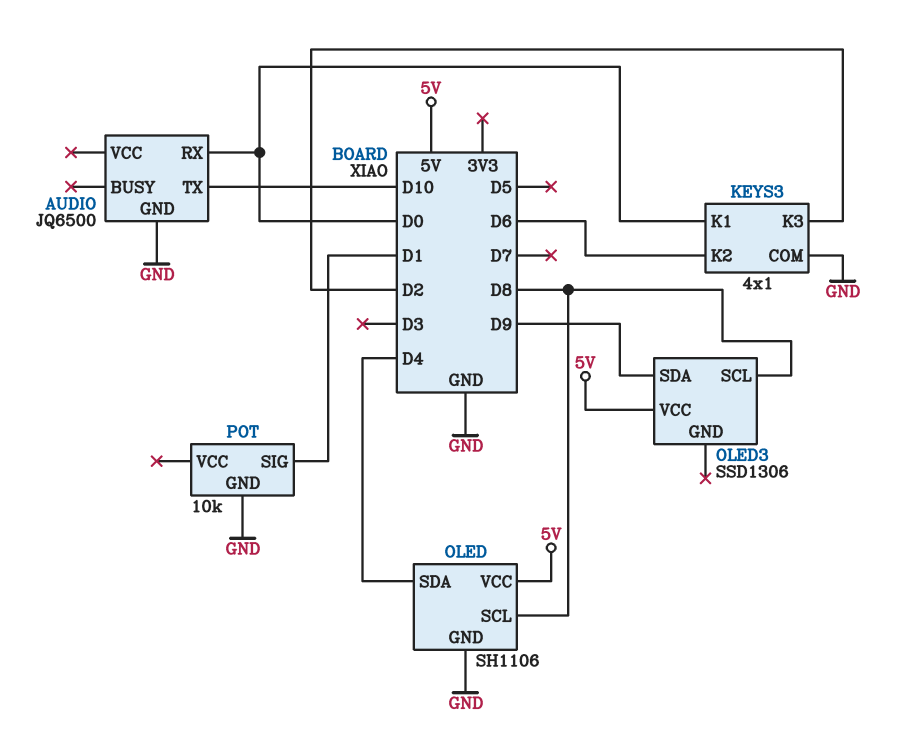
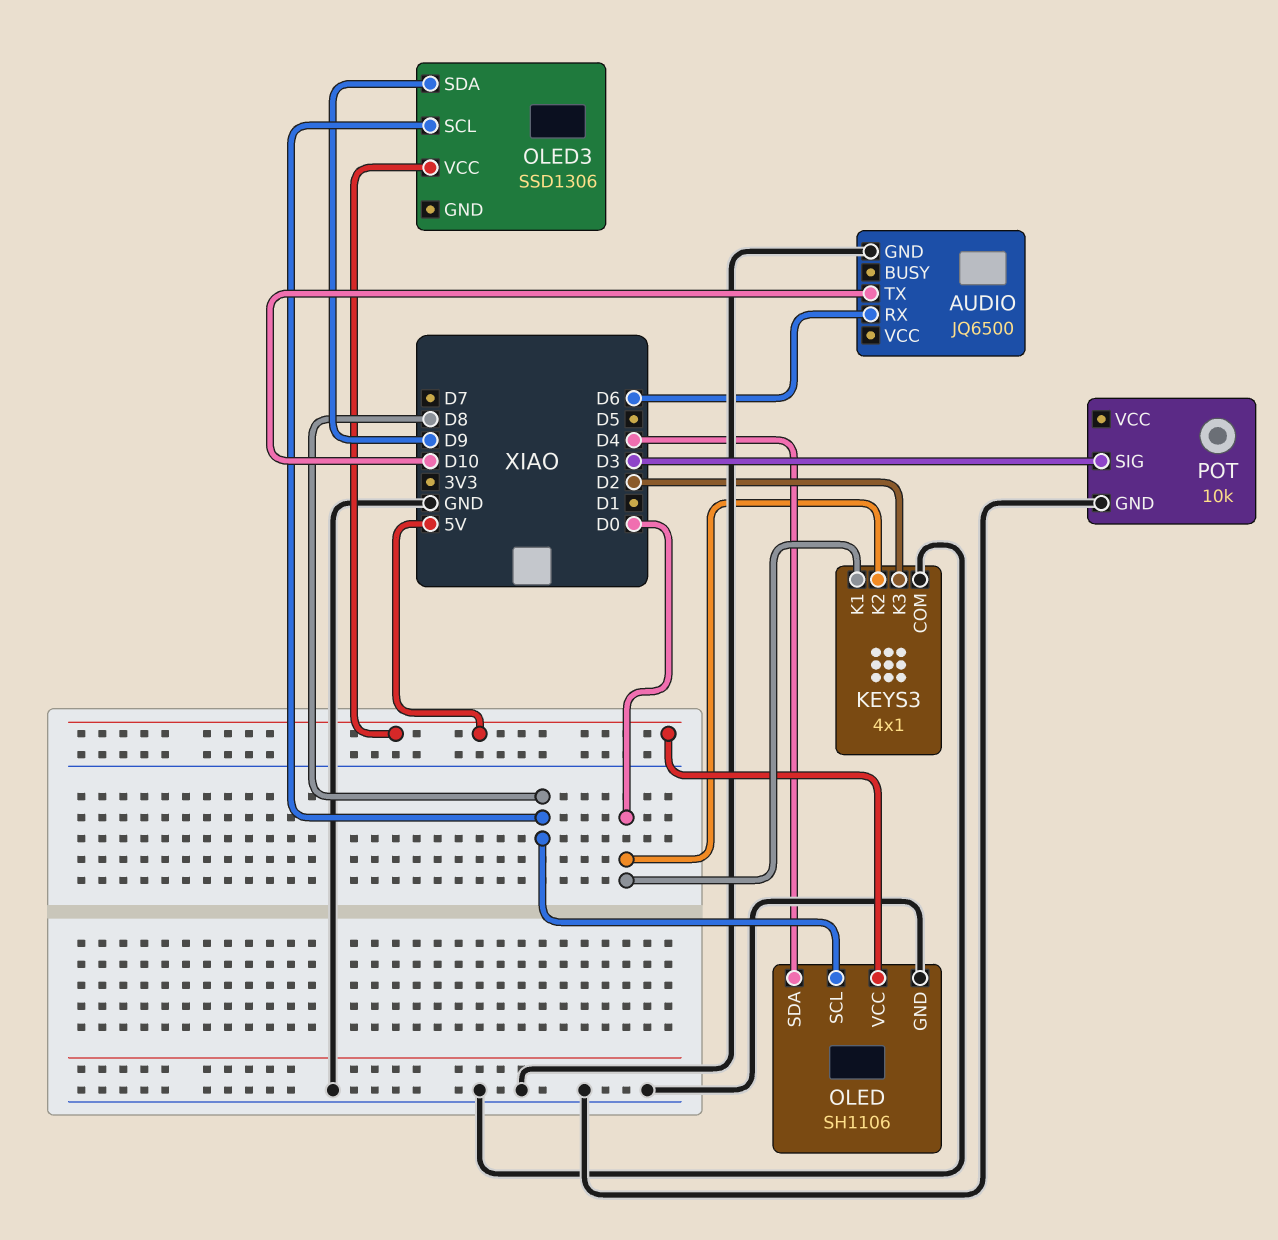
AUDIO pin RX: D0 -> D6
KEYS3 pin K2: D6 -> D0
POT pin SIG: D1 -> D3

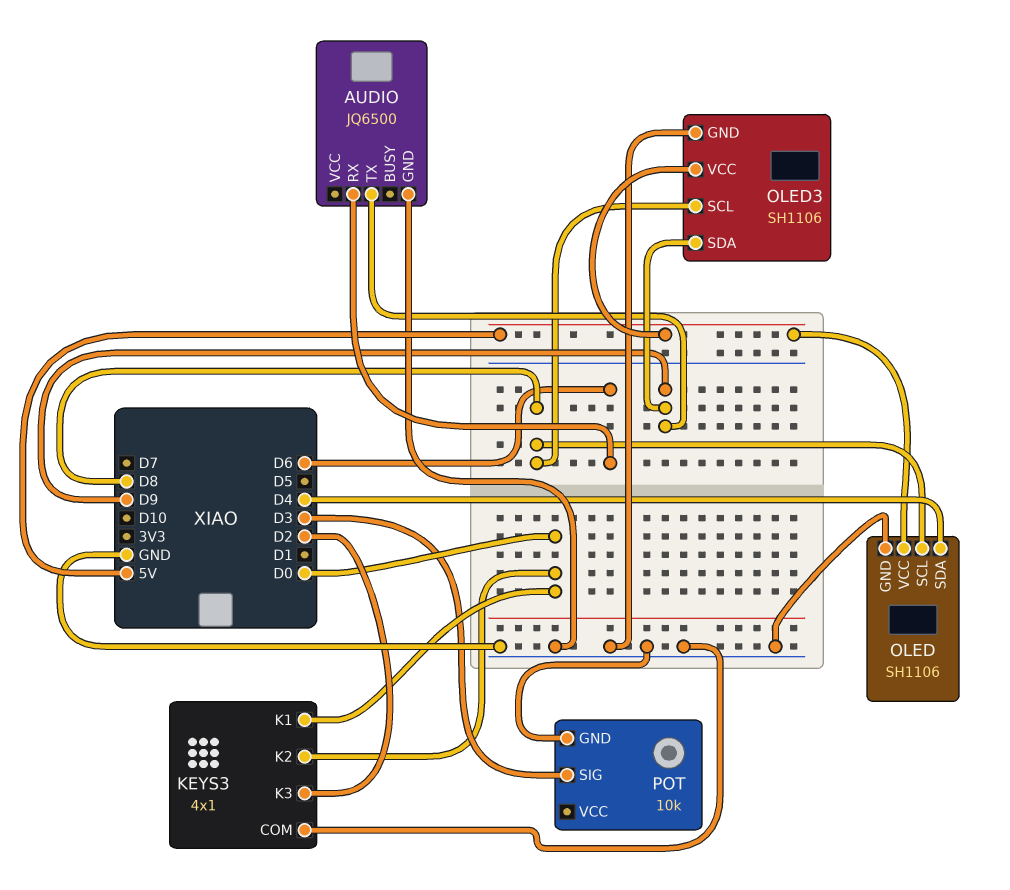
AUDIO pin TX: D10 -> D9
OLED3: SSD1306 -> SH1106
OLED3 pin GND: none -> GND

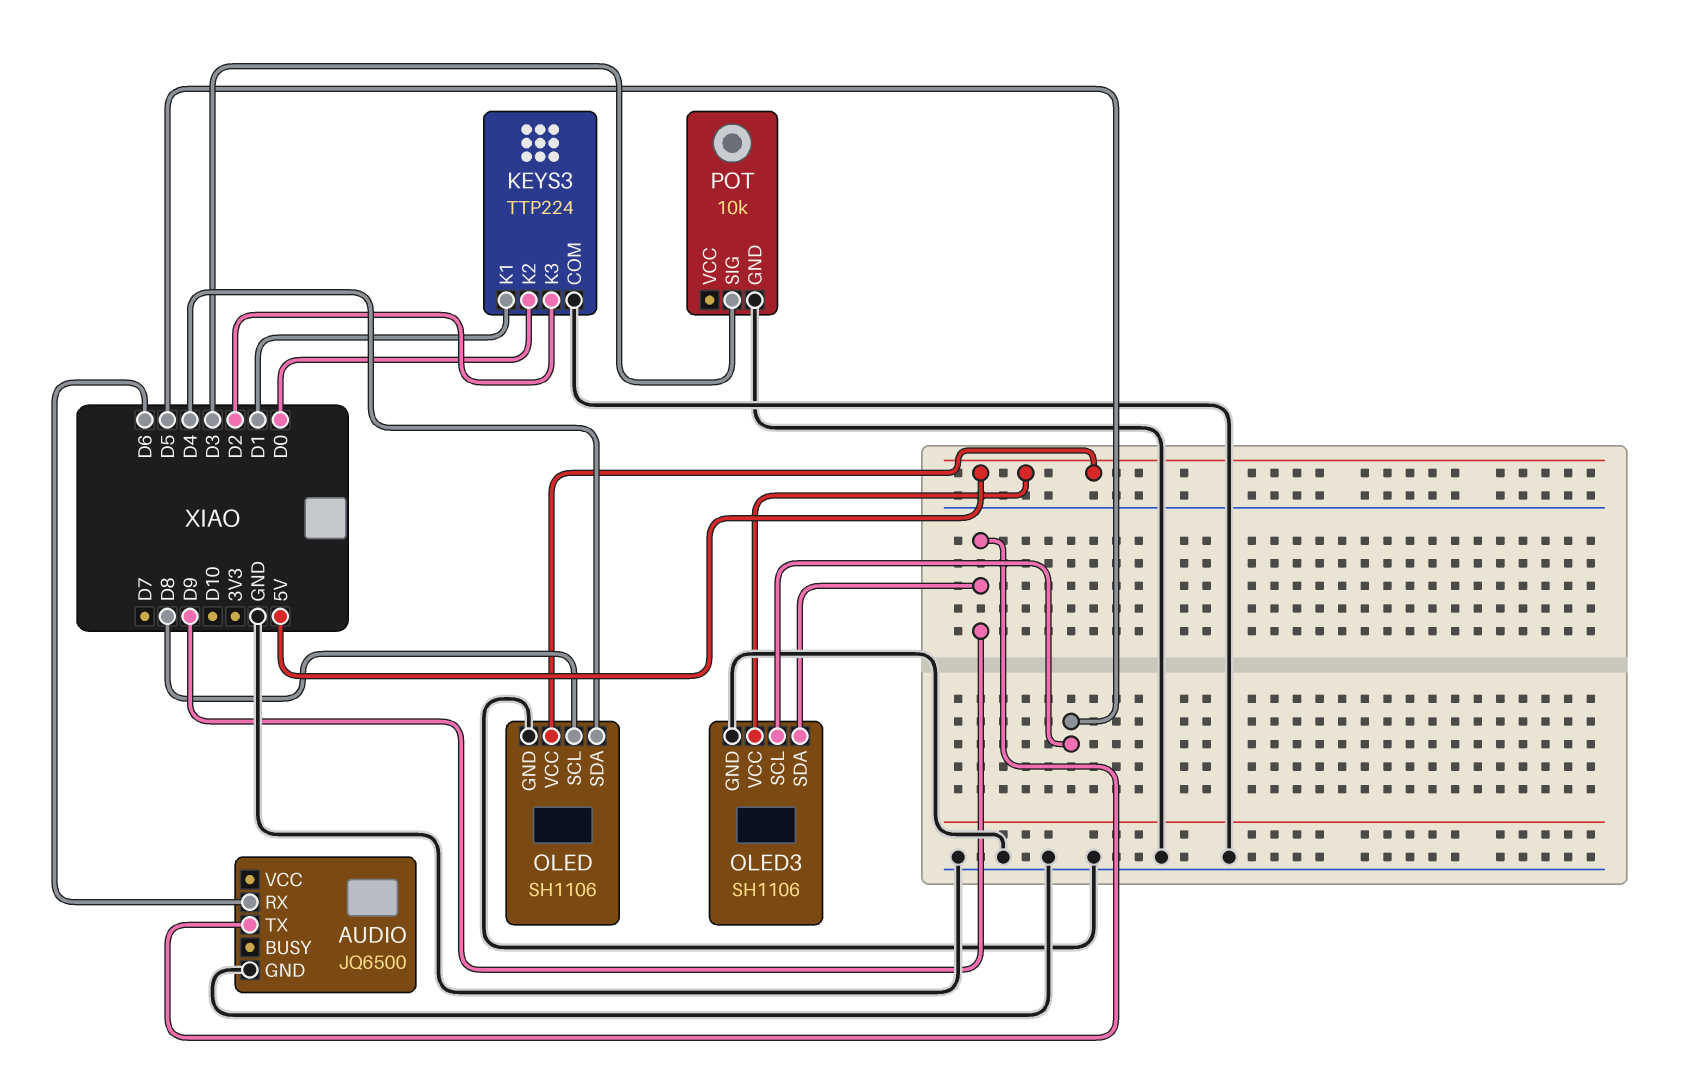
KEYS3: 4x1 -> TTP224
KEYS3 pin K1: D0 -> D1
OLED3 pin SCL: D8 -> D5

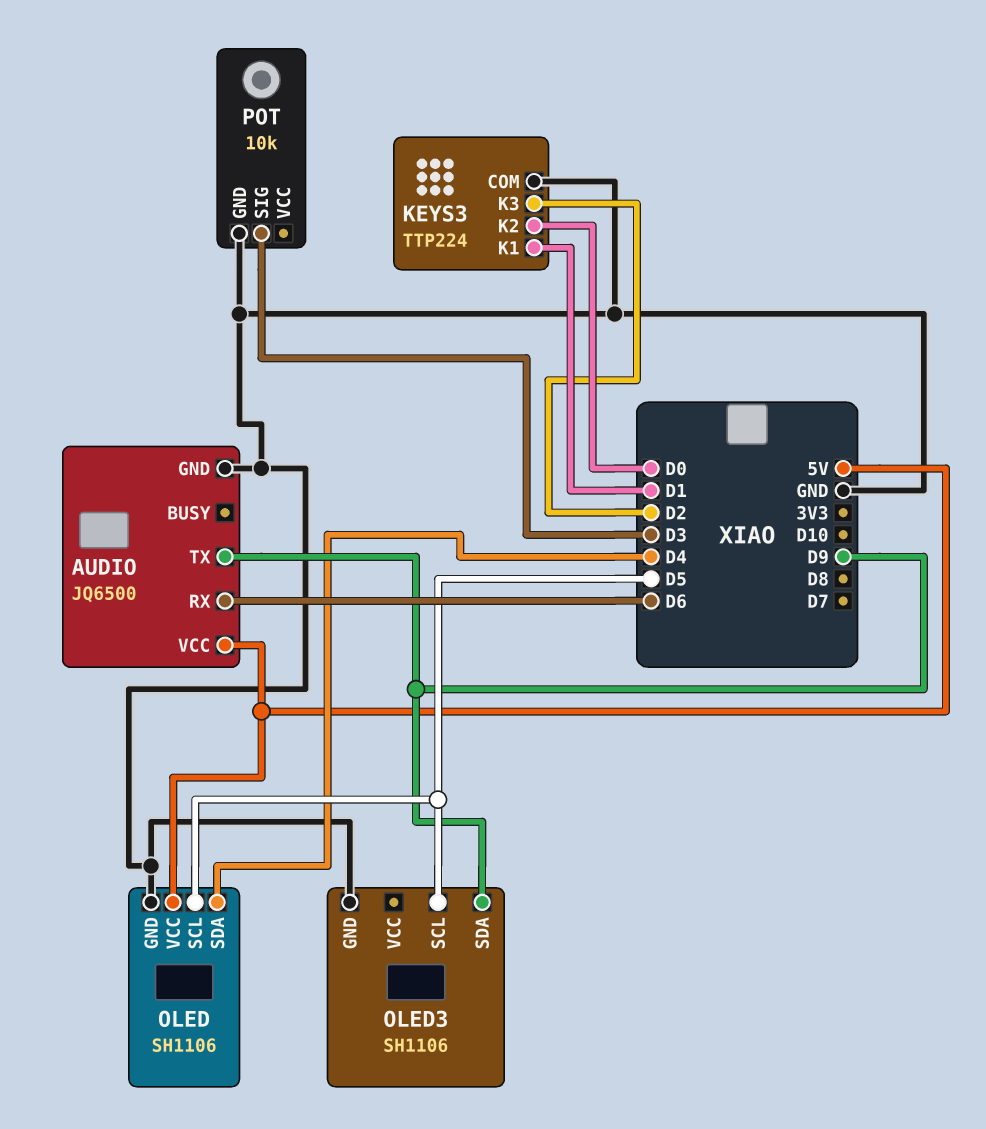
AUDIO pin VCC: none -> 5V
OLED pin SCL: D8 -> D5
OLED3 pin VCC: 5V -> none

